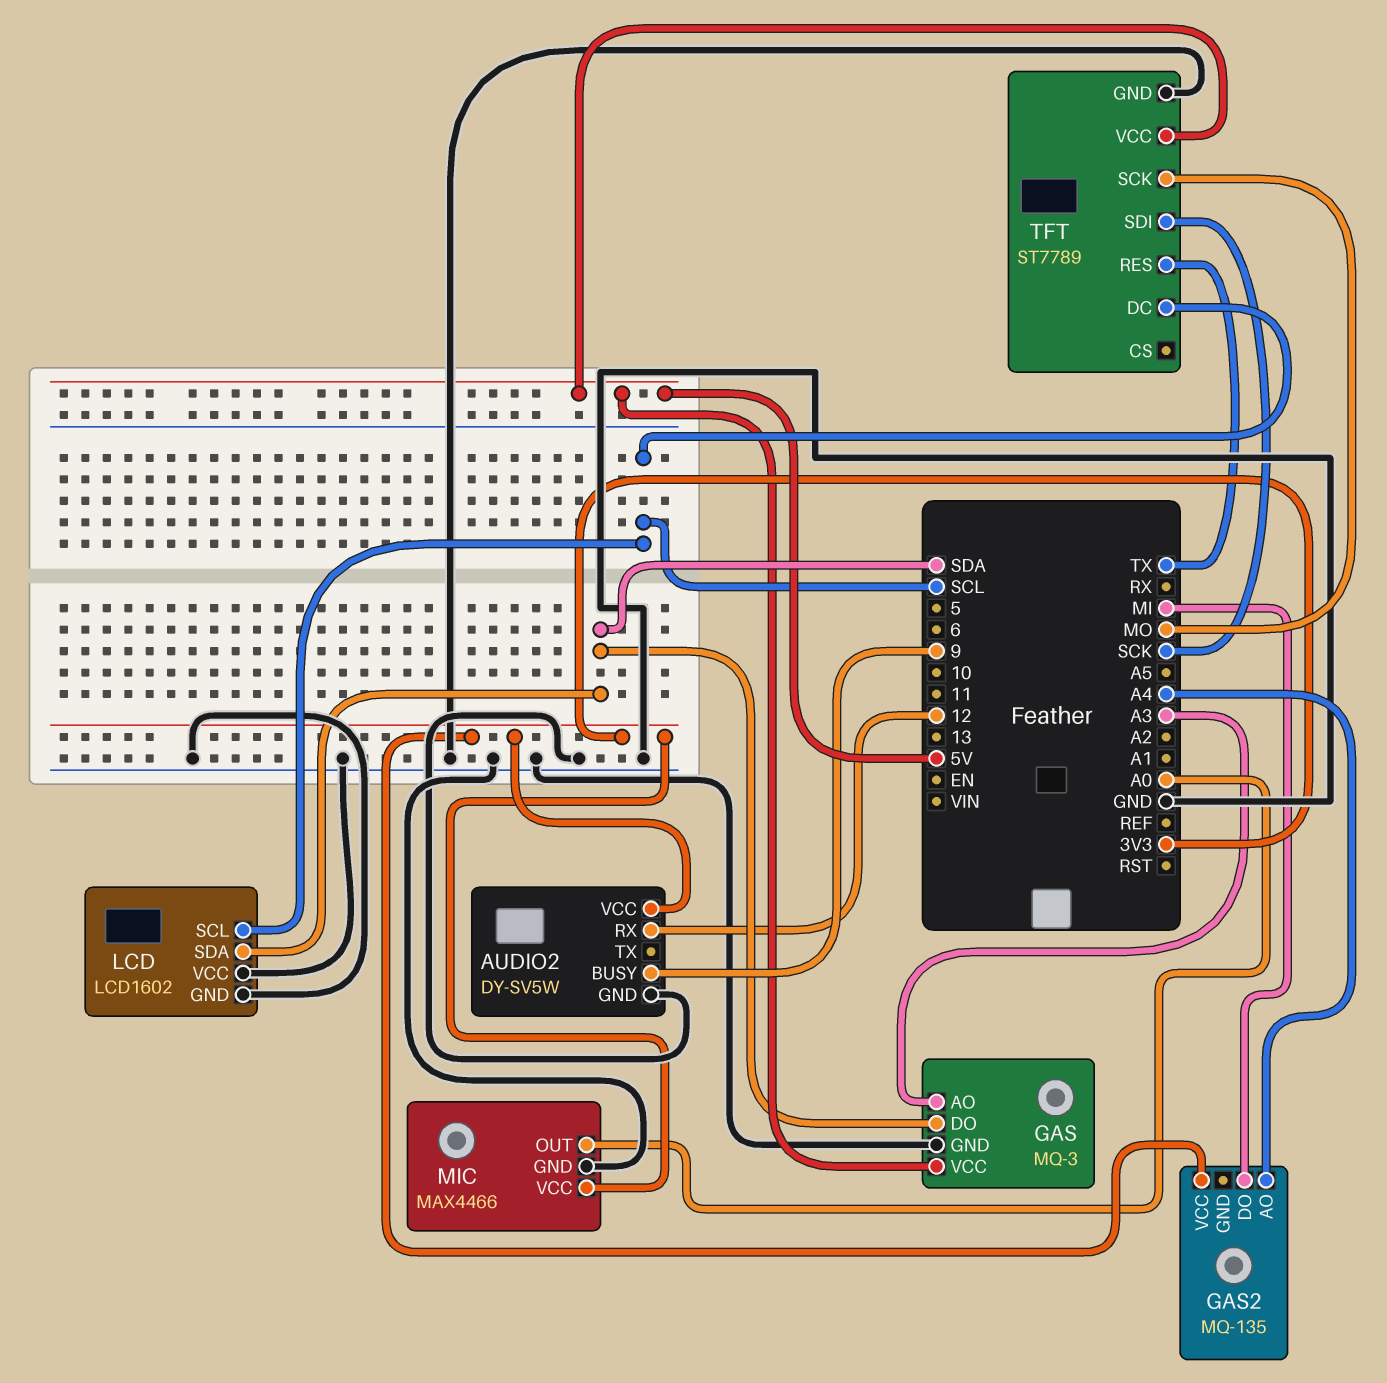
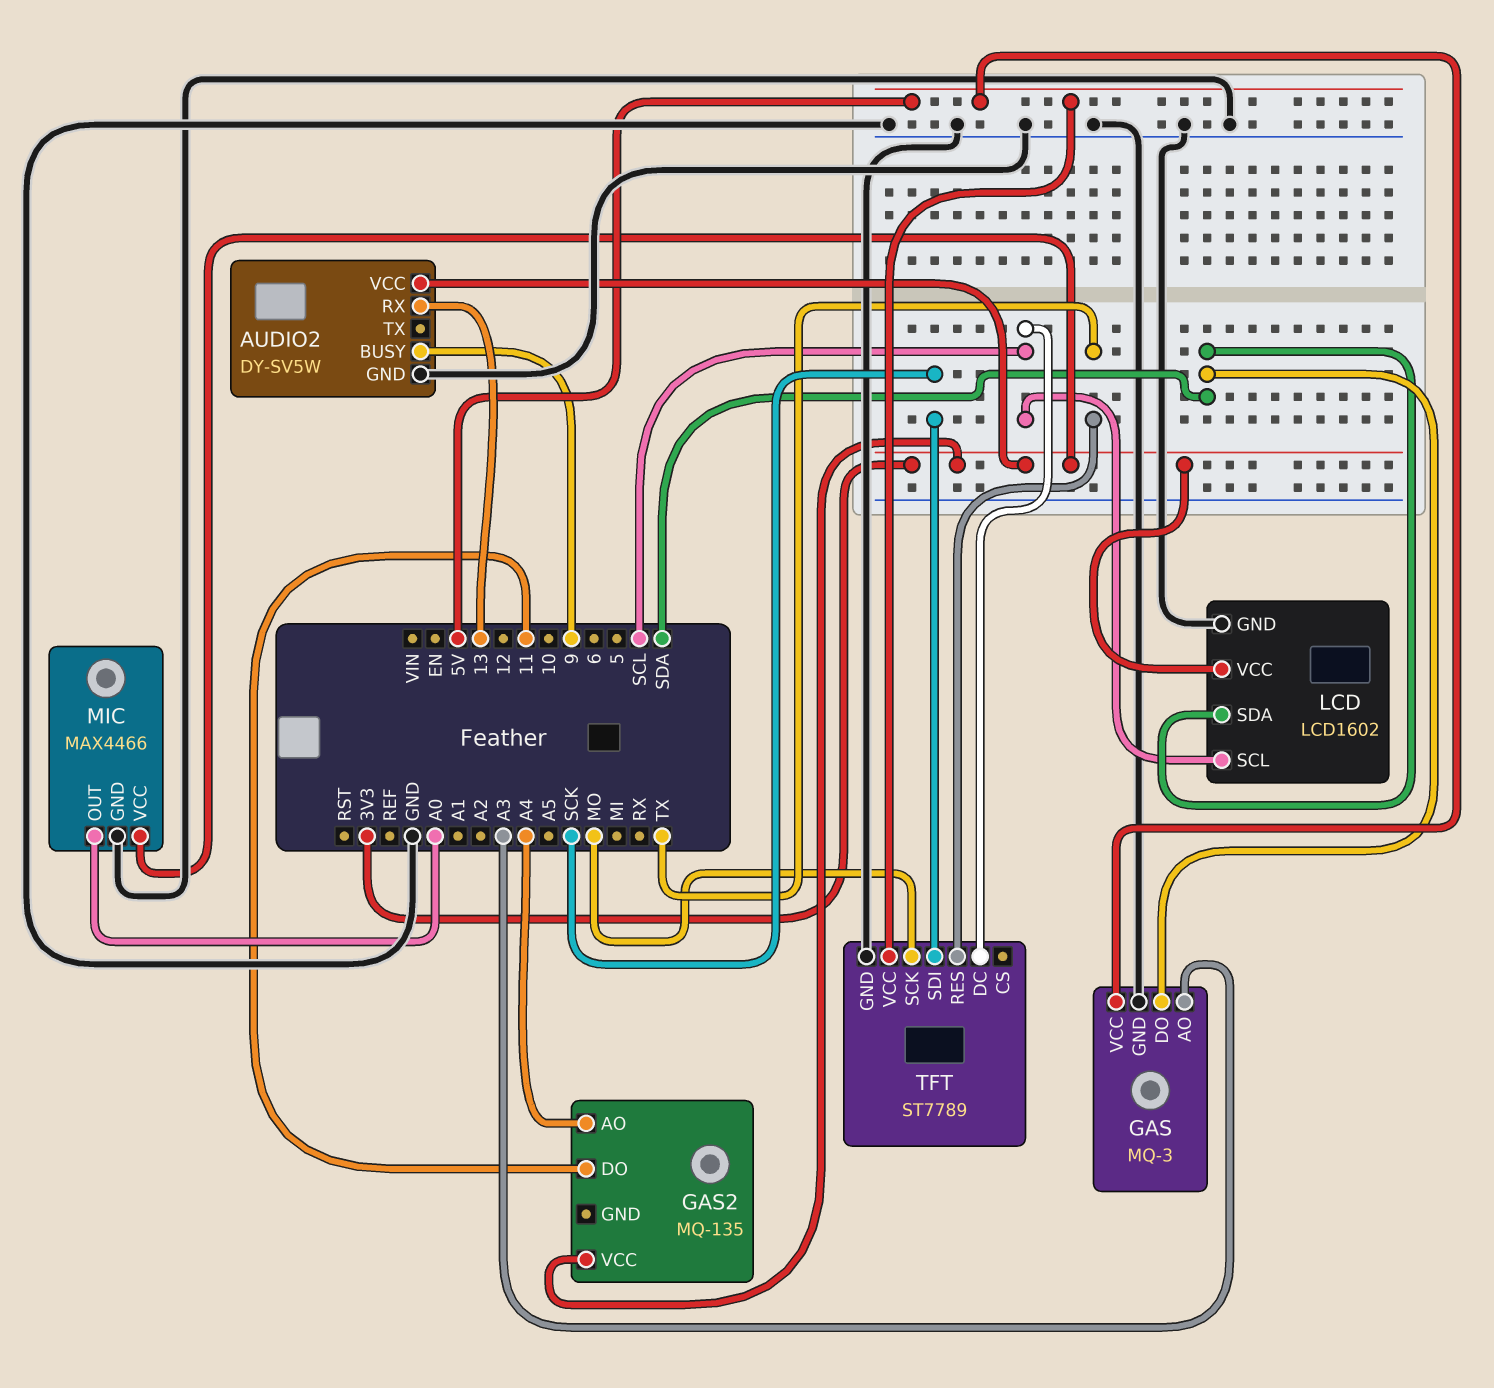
AUDIO2 pin RX: 12 -> 13
GAS2 pin DO: MI -> 11
LCD pin VCC: GND -> 3V3

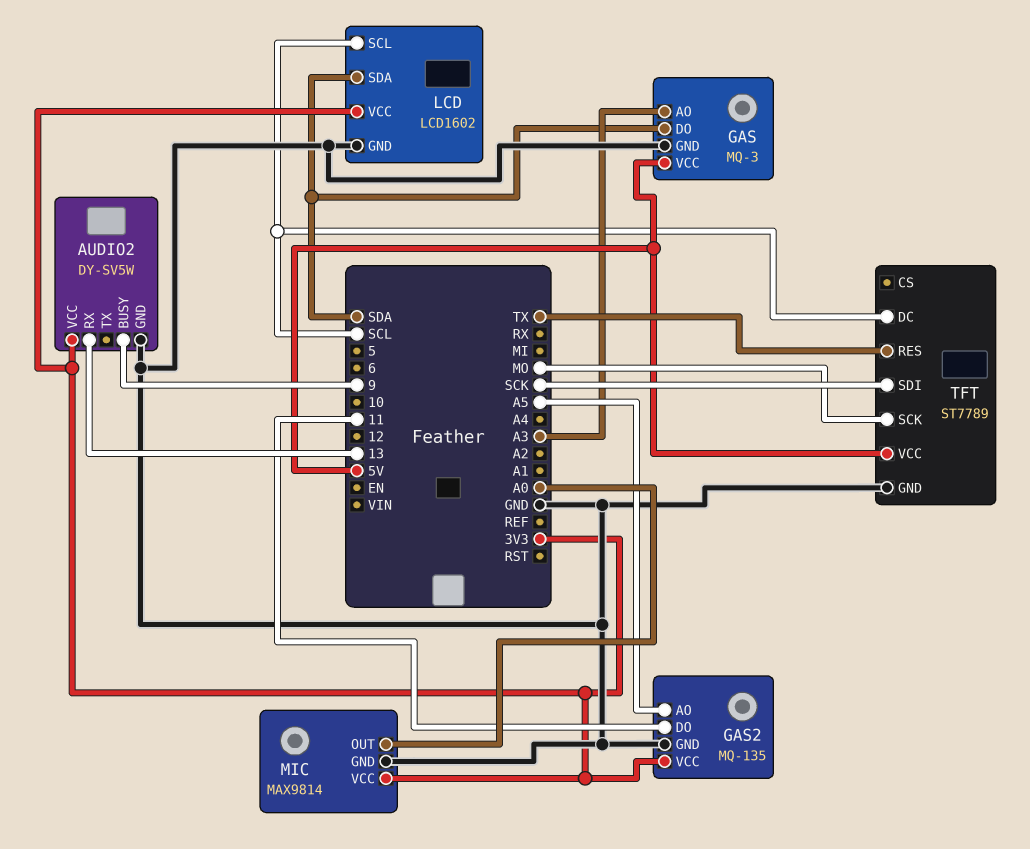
GAS2 pin AO: A4 -> A5
GAS2 pin GND: none -> GND
MIC: MAX4466 -> MAX9814

